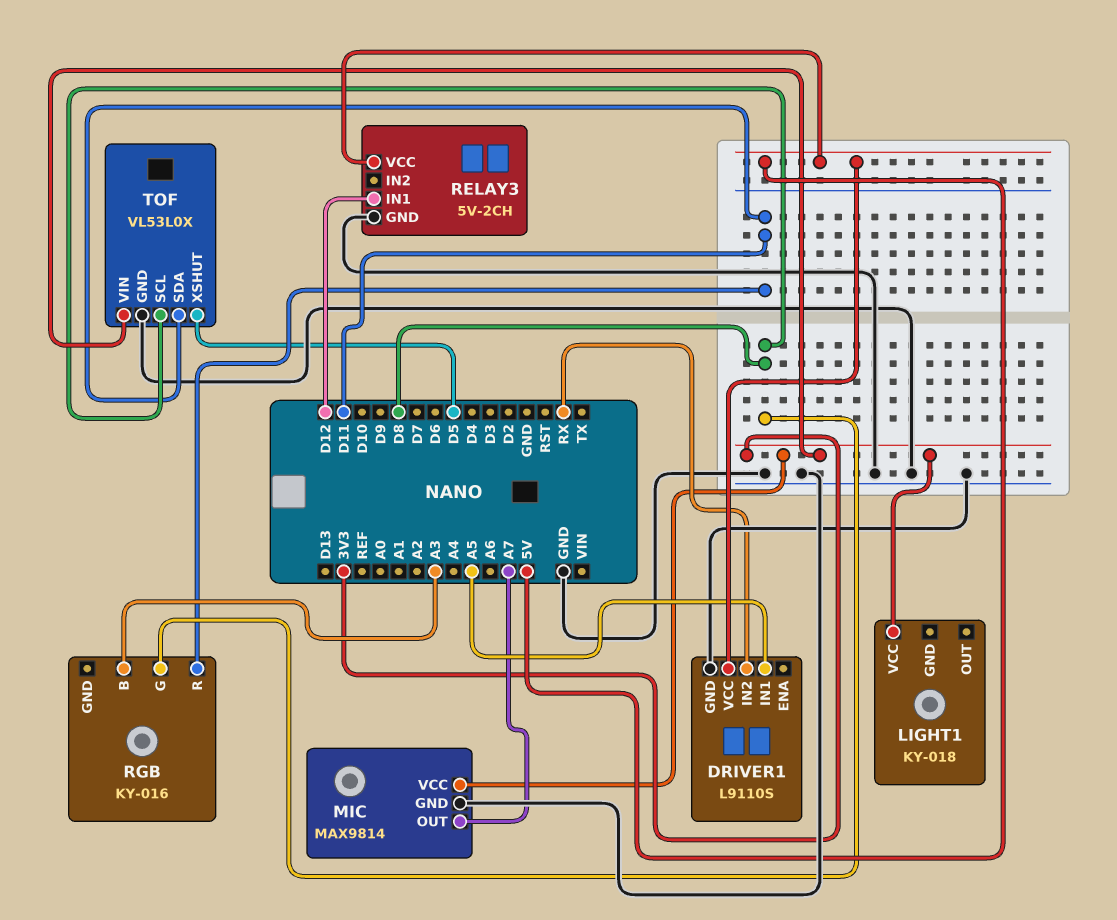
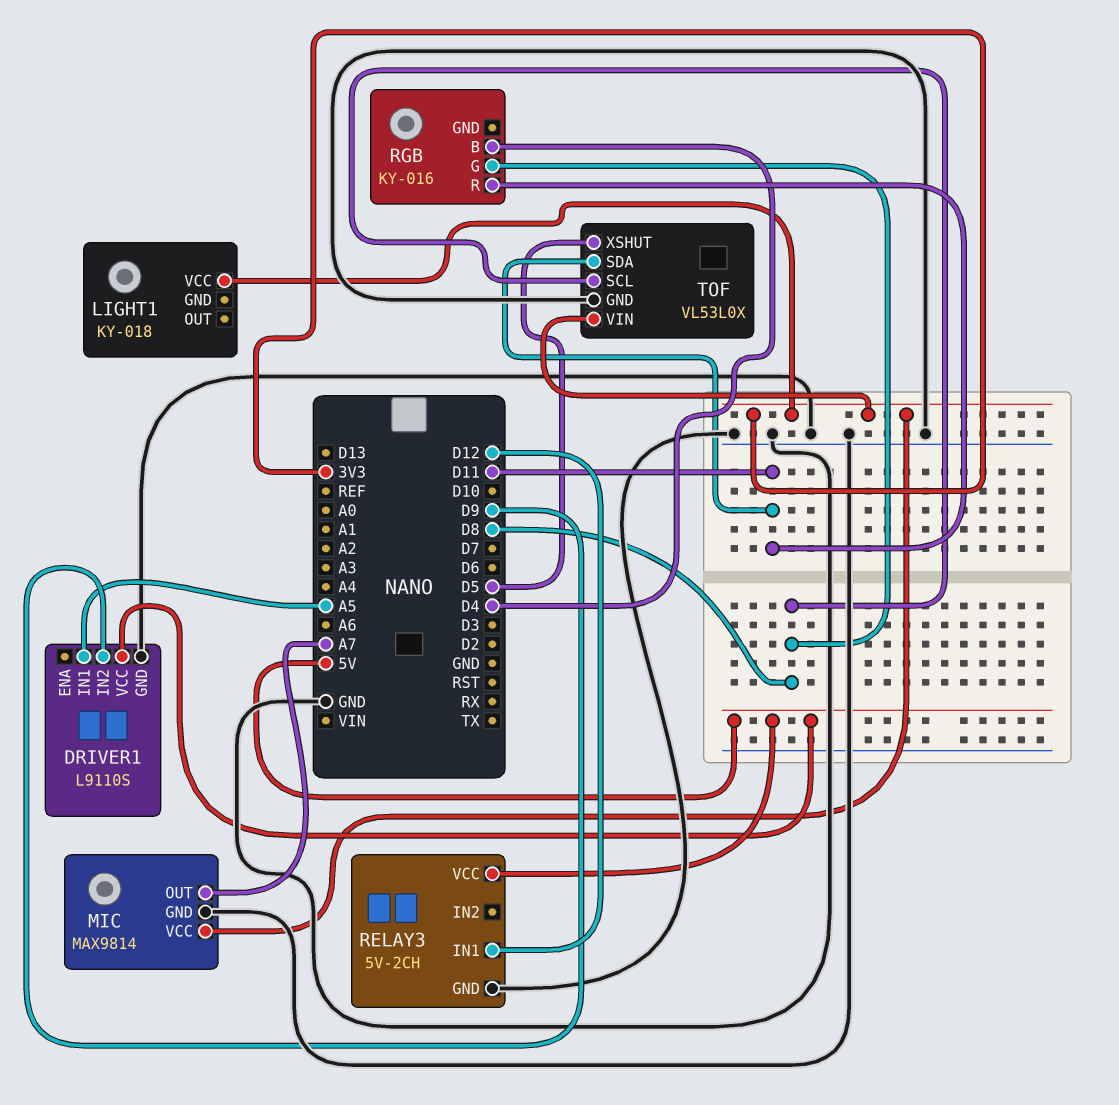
DRIVER1 pin IN2: RX -> D9
RGB pin B: A3 -> D4

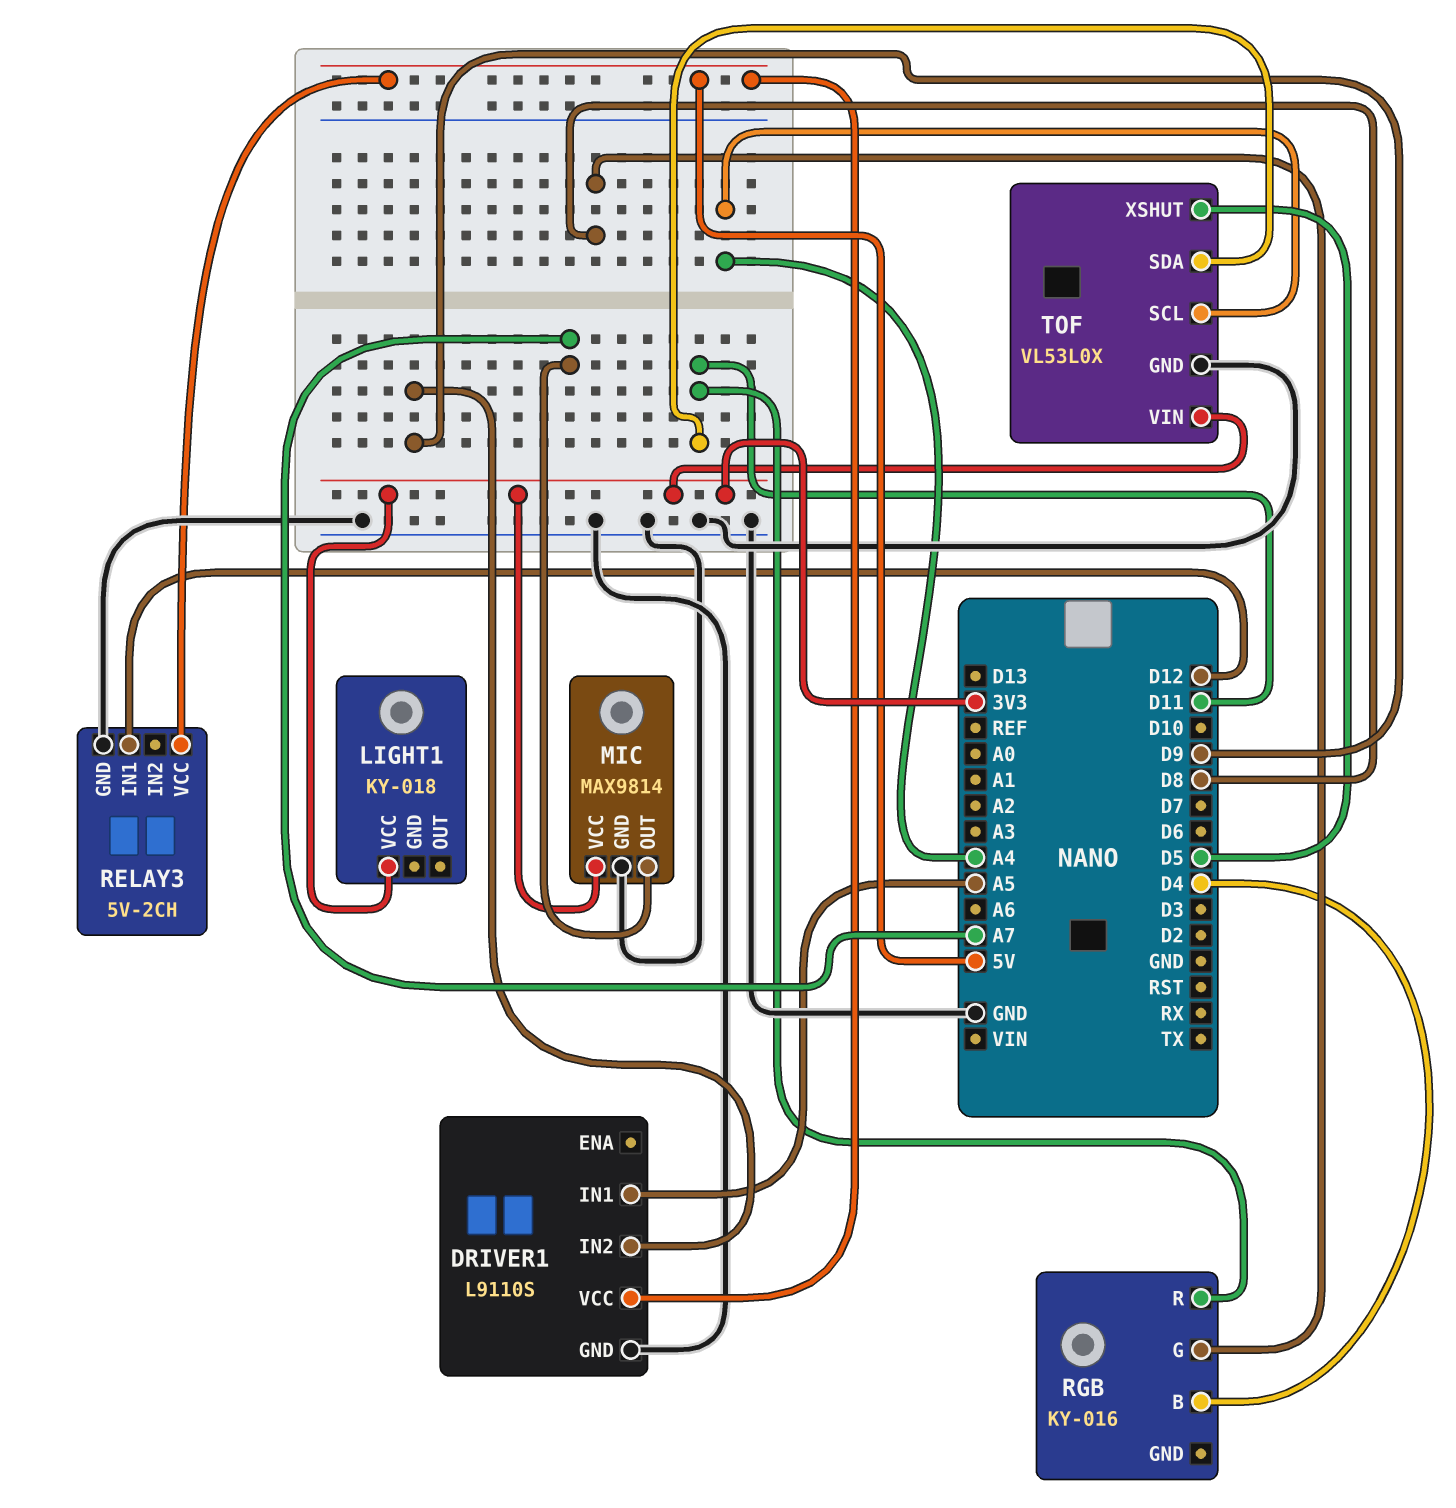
TOF pin SCL: D8 -> A4

